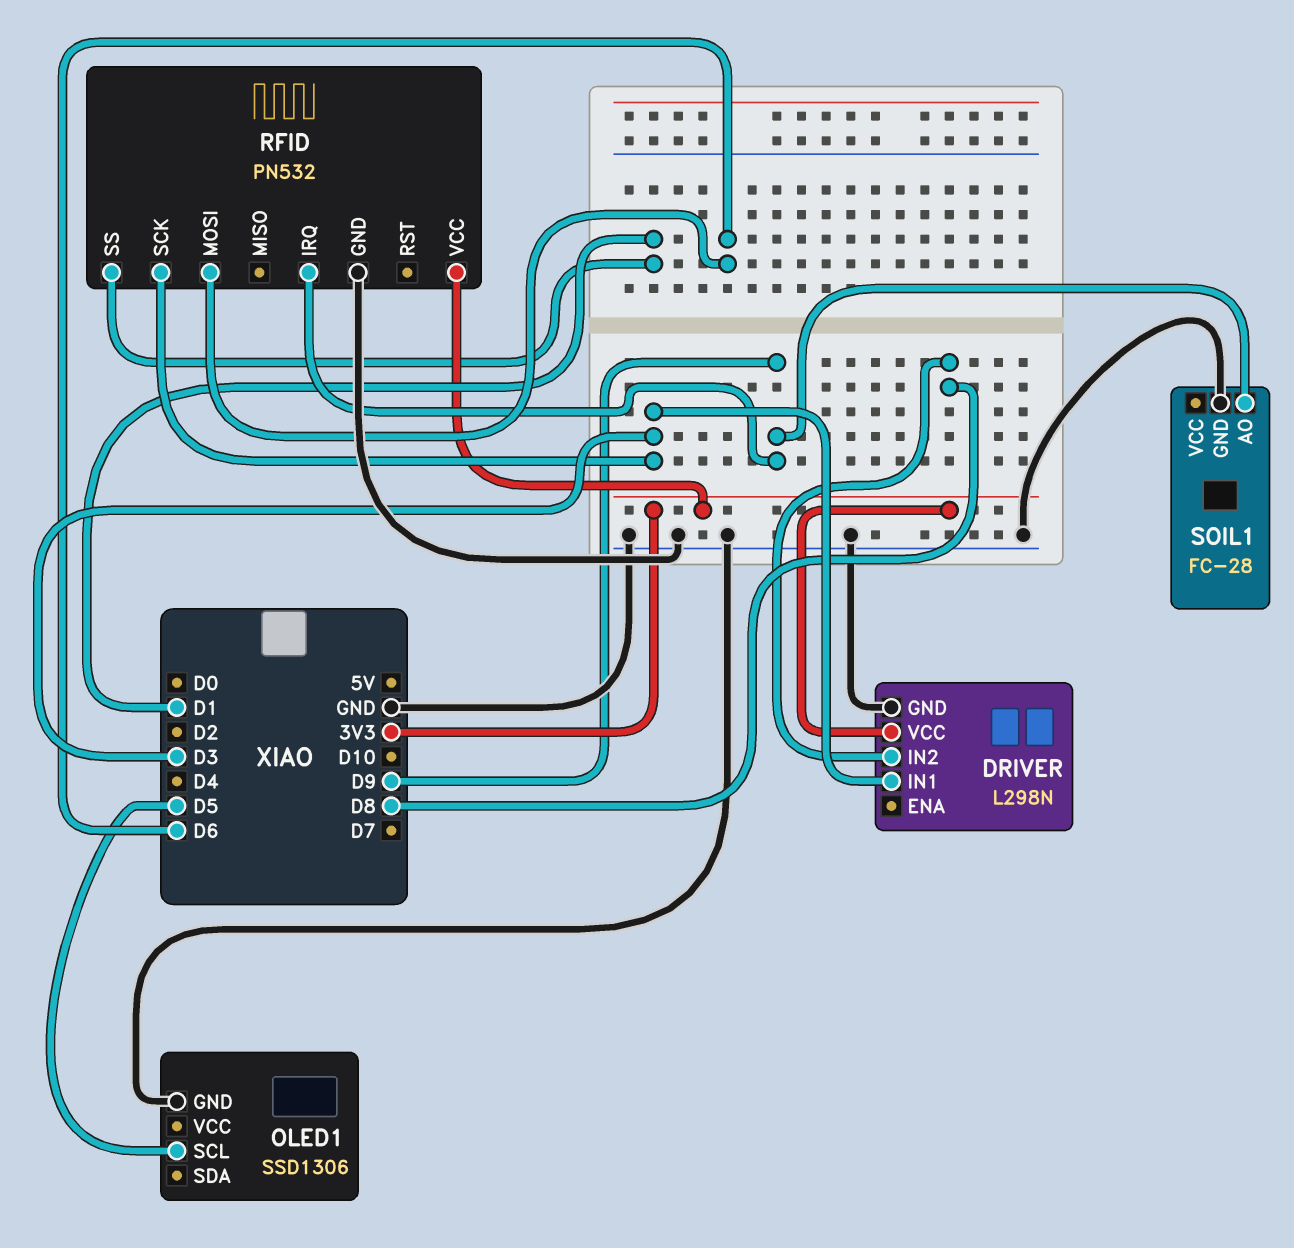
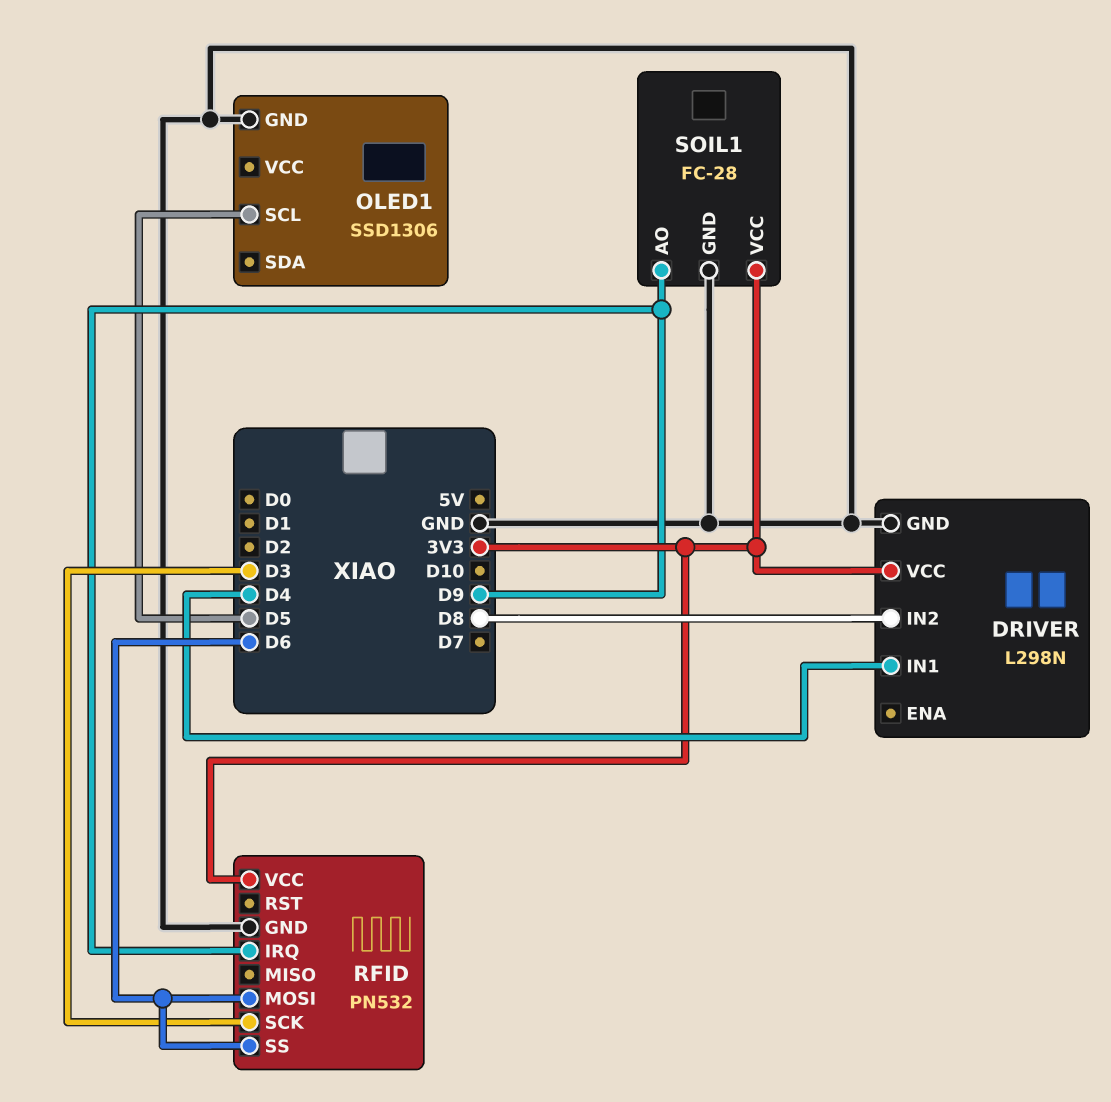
DRIVER pin IN1: D3 -> D4
RFID pin SS: D1 -> D6
SOIL1 pin VCC: none -> 3V3

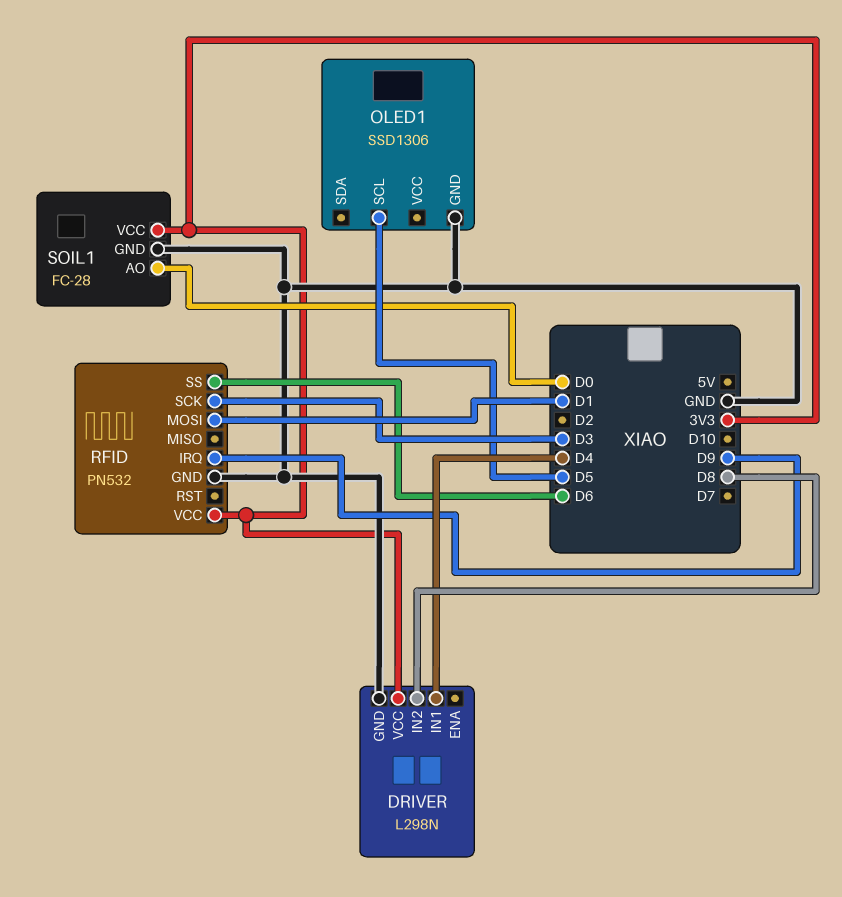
RFID pin MOSI: D6 -> D1
SOIL1 pin AO: D9 -> D0

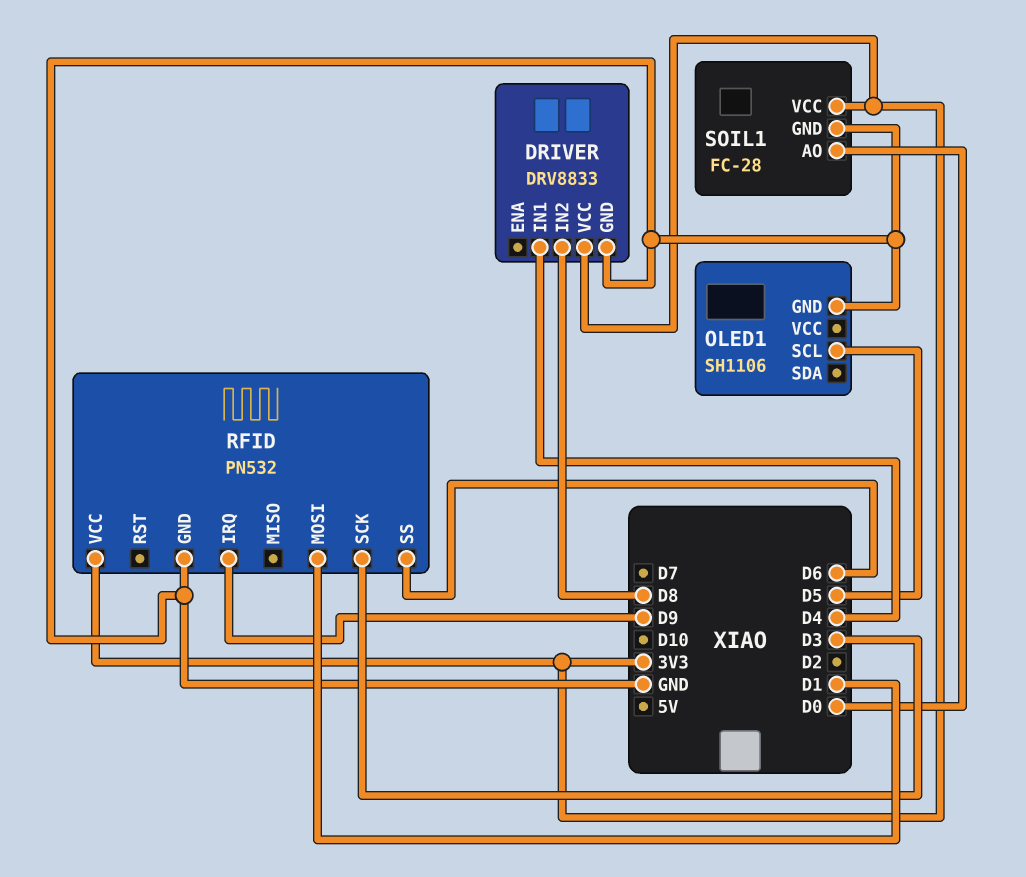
DRIVER: L298N -> DRV8833
OLED1: SSD1306 -> SH1106

